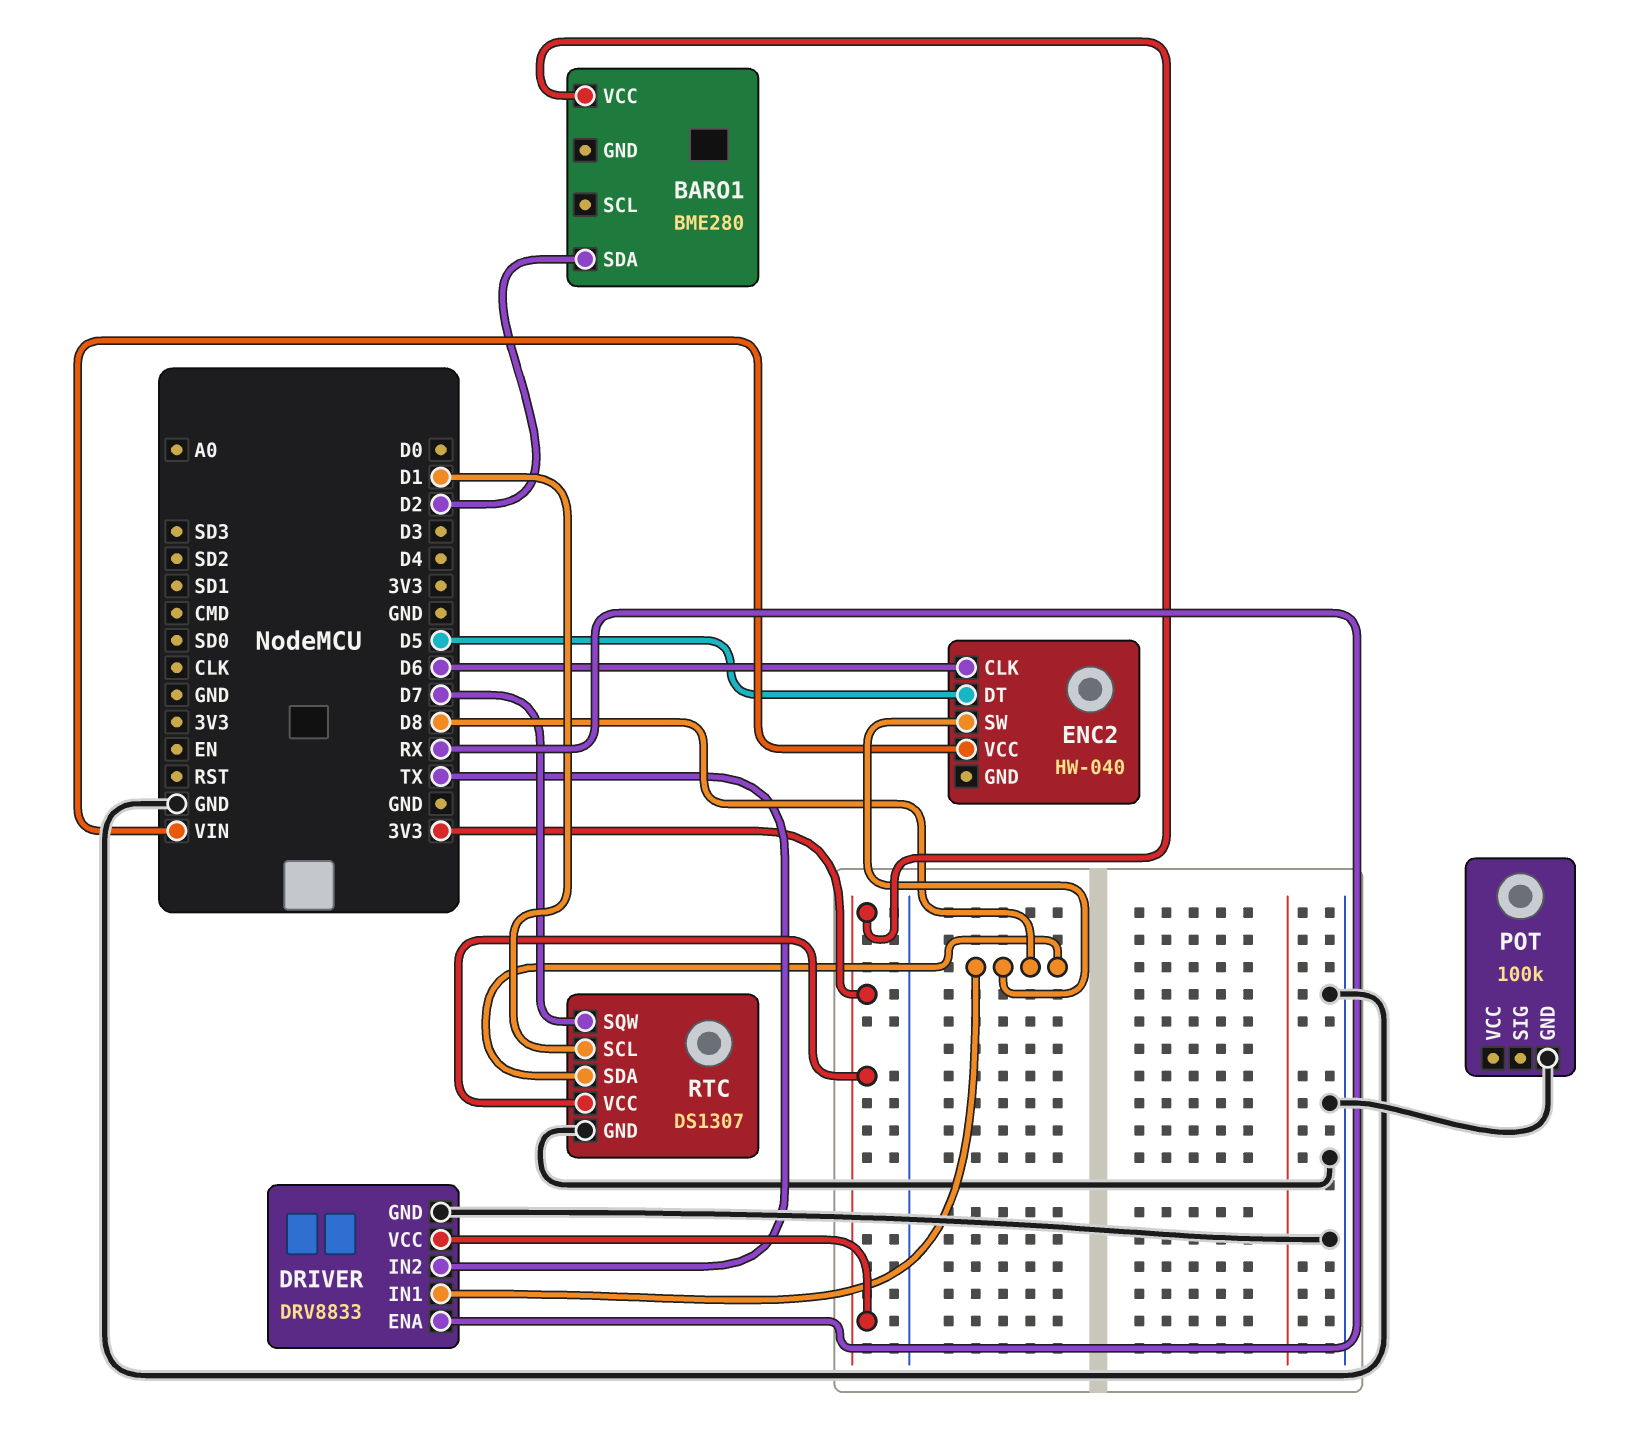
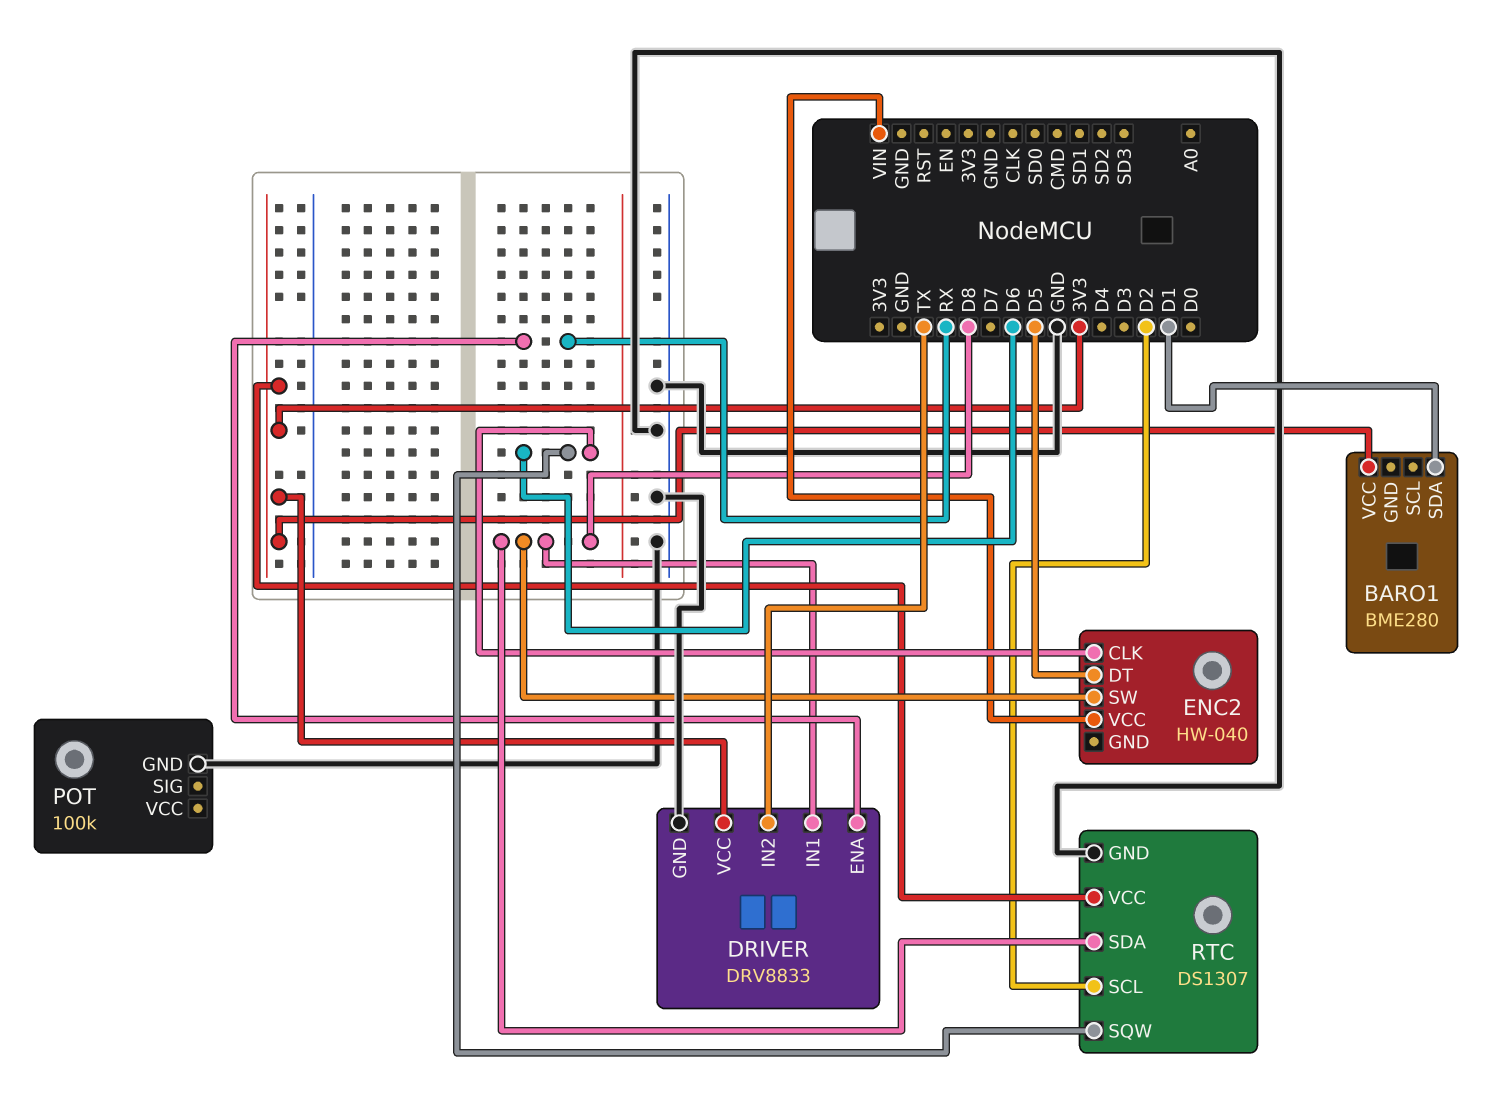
BARO1 pin SDA: D2 -> D1
RTC pin SCL: D1 -> D2
RTC pin SQW: D7 -> D6

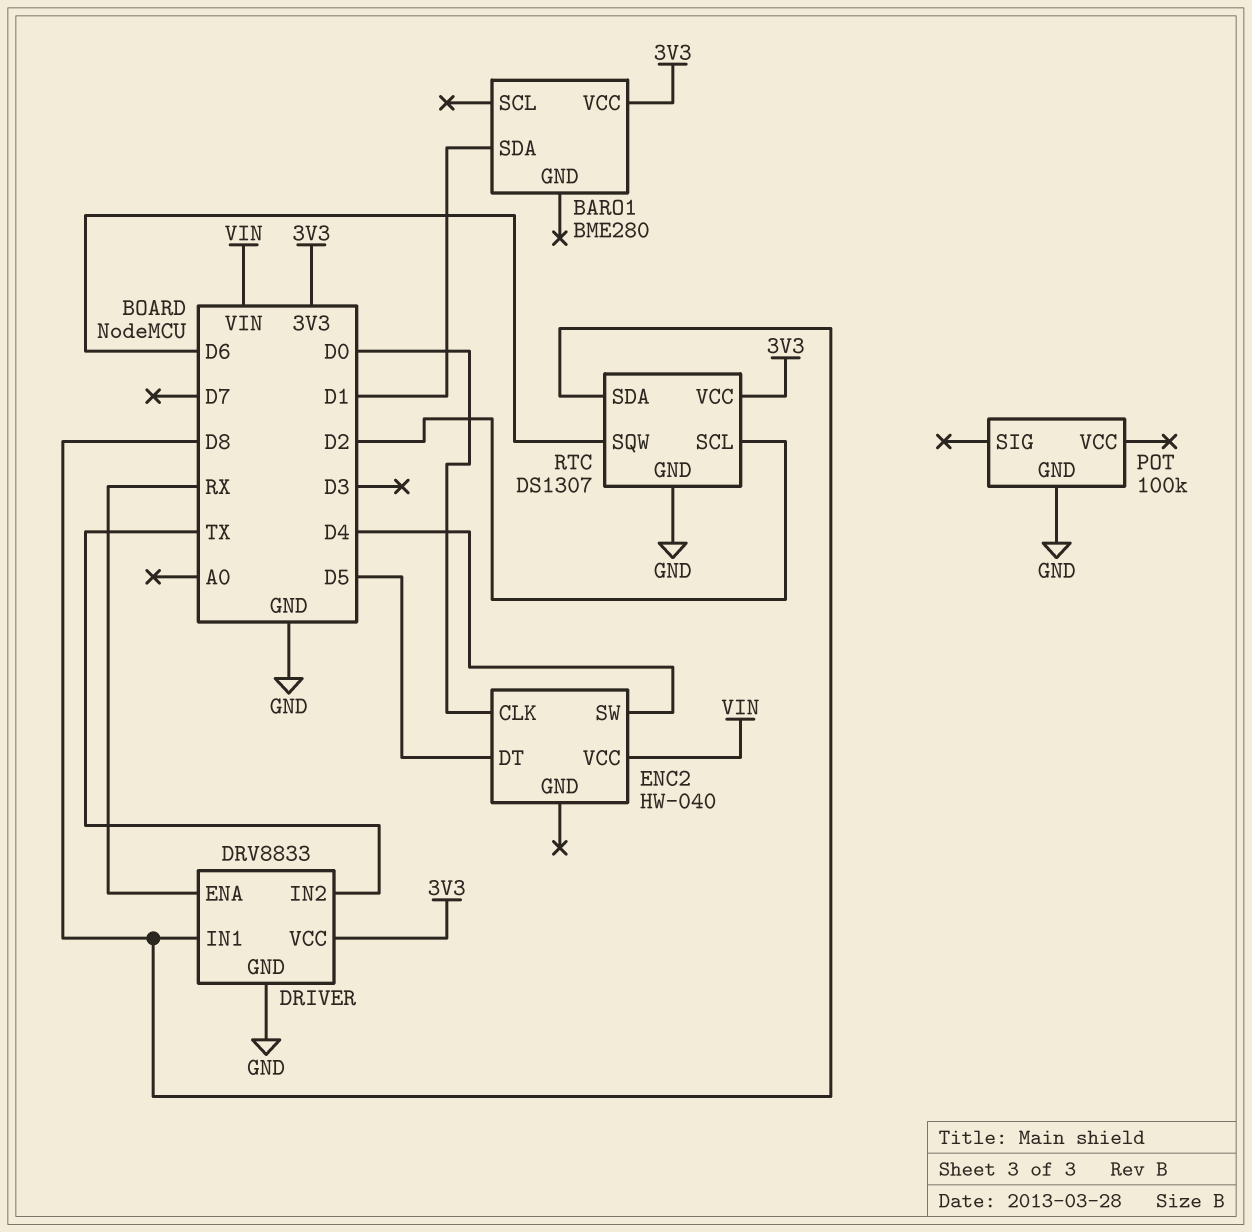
ENC2 pin CLK: D6 -> D0
ENC2 pin SW: D8 -> D4

